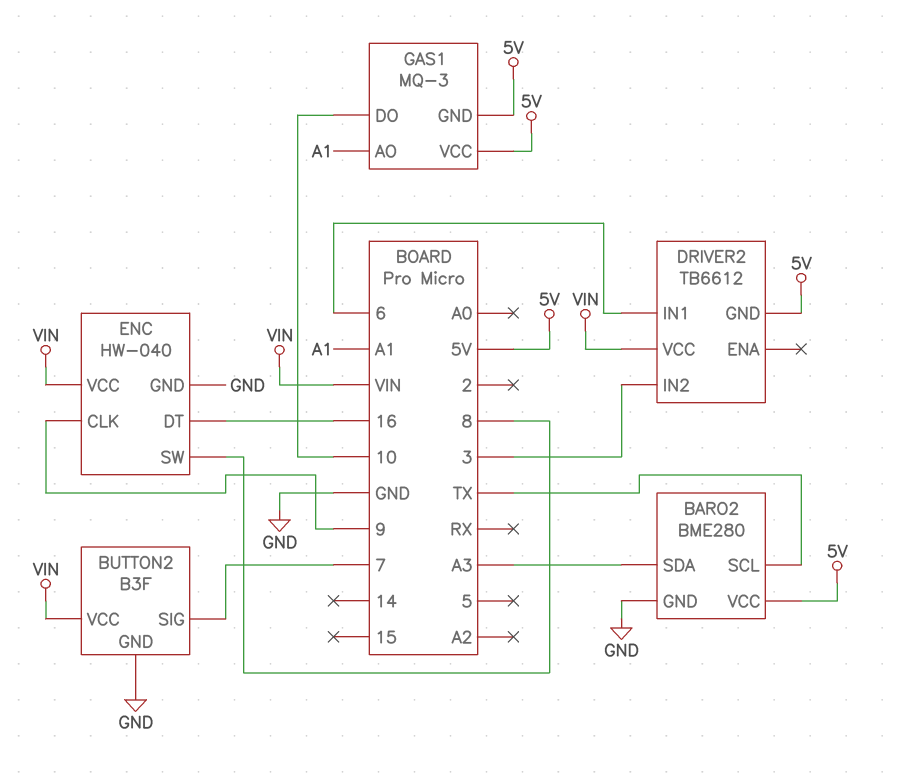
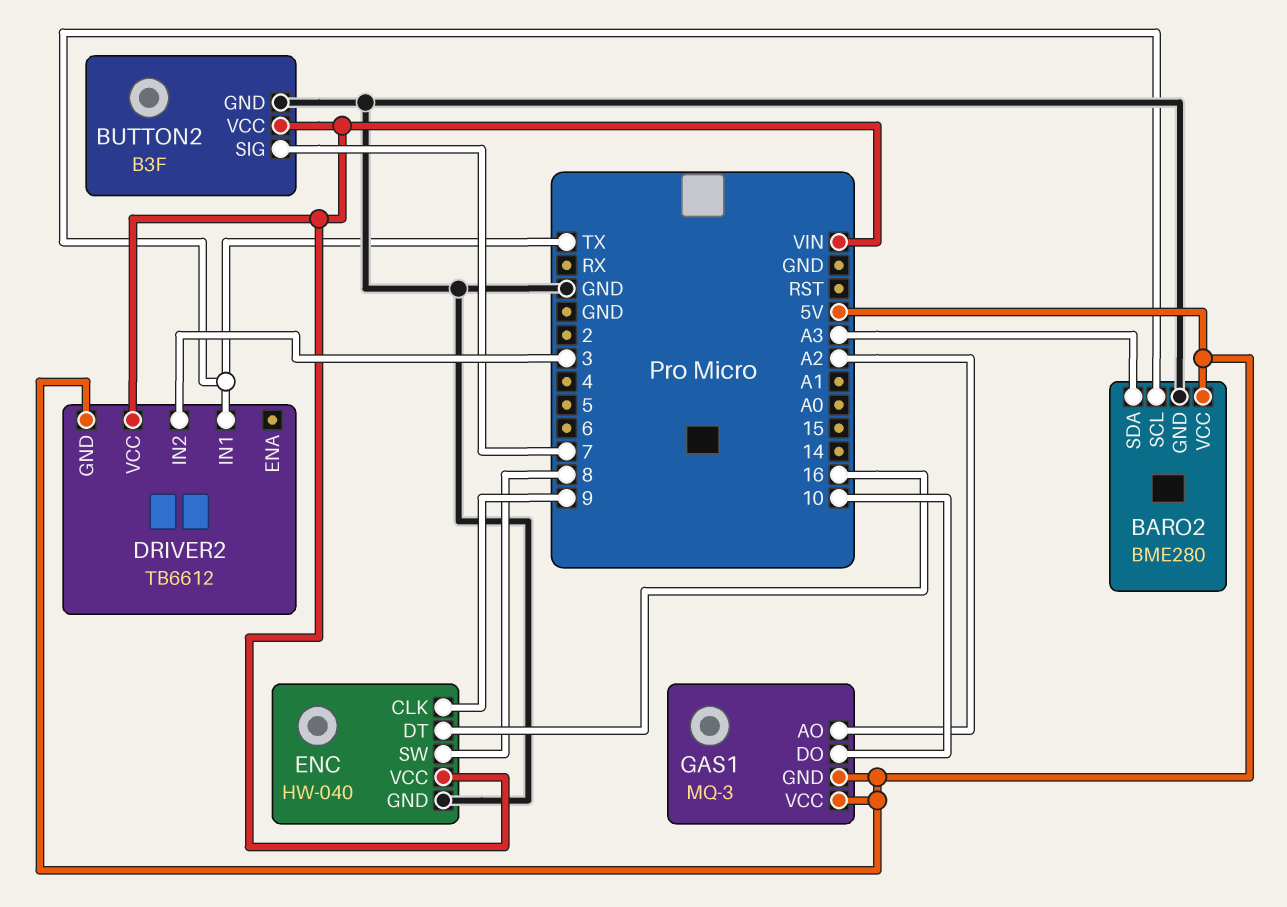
DRIVER2 pin IN1: 6 -> TX
GAS1 pin AO: A1 -> A2

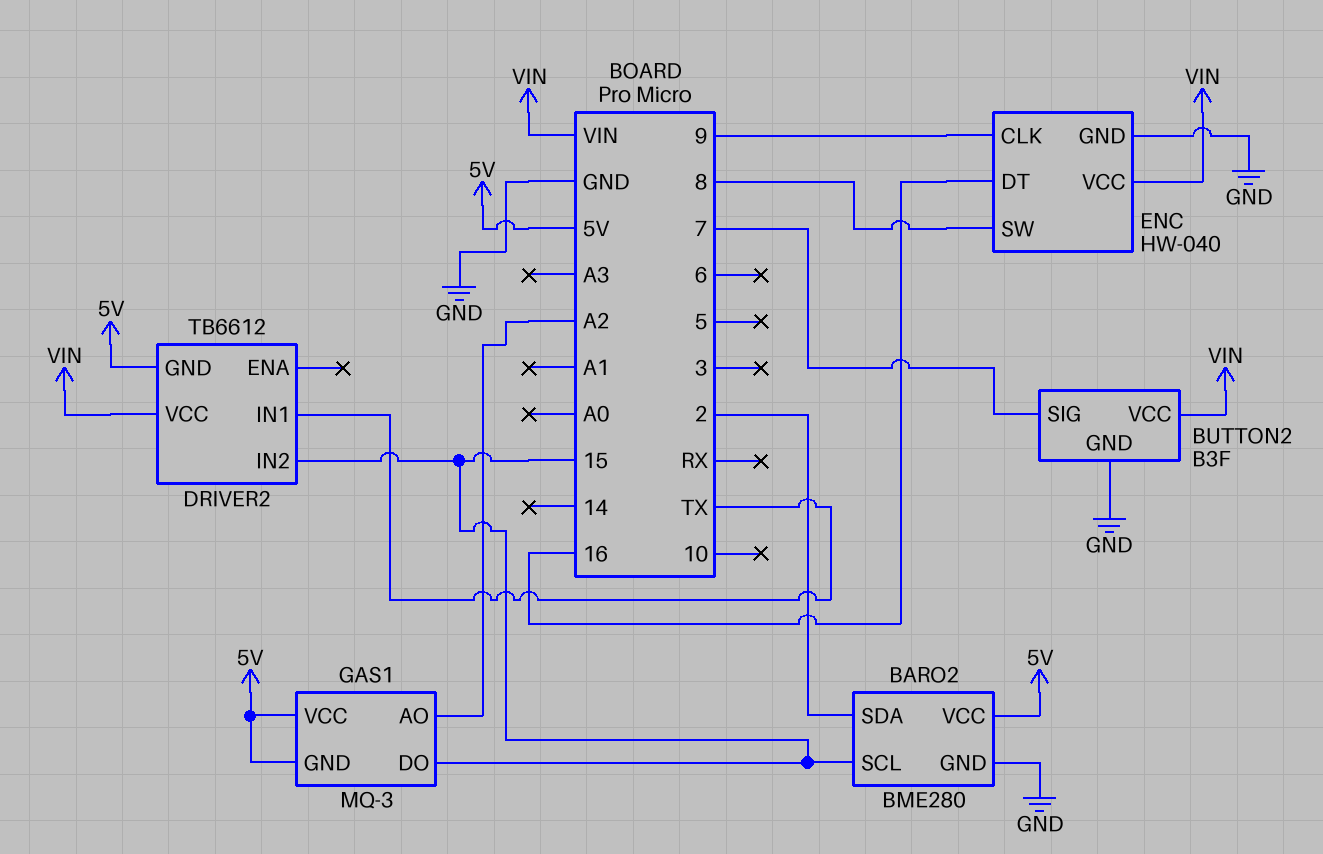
BARO2 pin SCL: TX -> 15
BARO2 pin SDA: A3 -> 2
DRIVER2 pin IN2: 3 -> 15
GAS1 pin DO: 10 -> 15

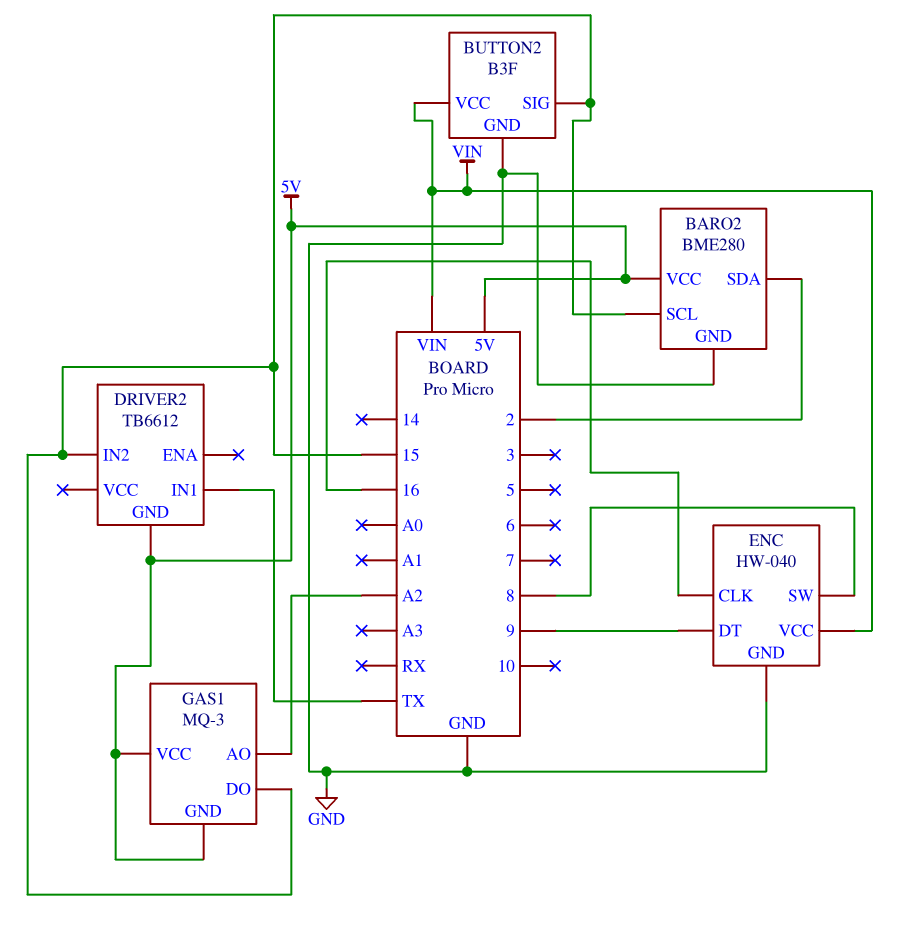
BUTTON2 pin SIG: 7 -> 15
DRIVER2 pin VCC: VIN -> none
ENC pin CLK: 9 -> 16
ENC pin DT: 16 -> 9

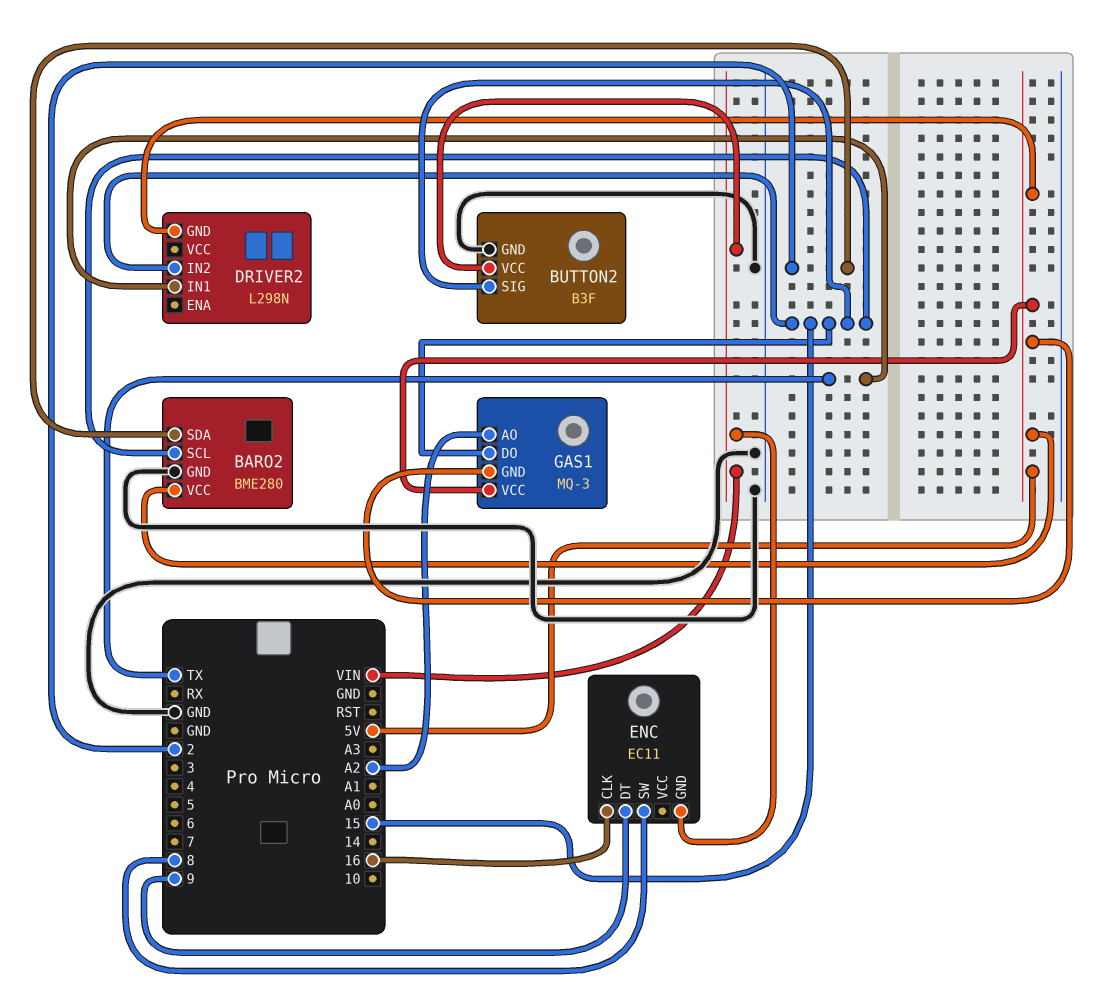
DRIVER2: TB6612 -> L298N
ENC: HW-040 -> EC11
ENC pin GND: GND -> VIN
ENC pin VCC: VIN -> none

